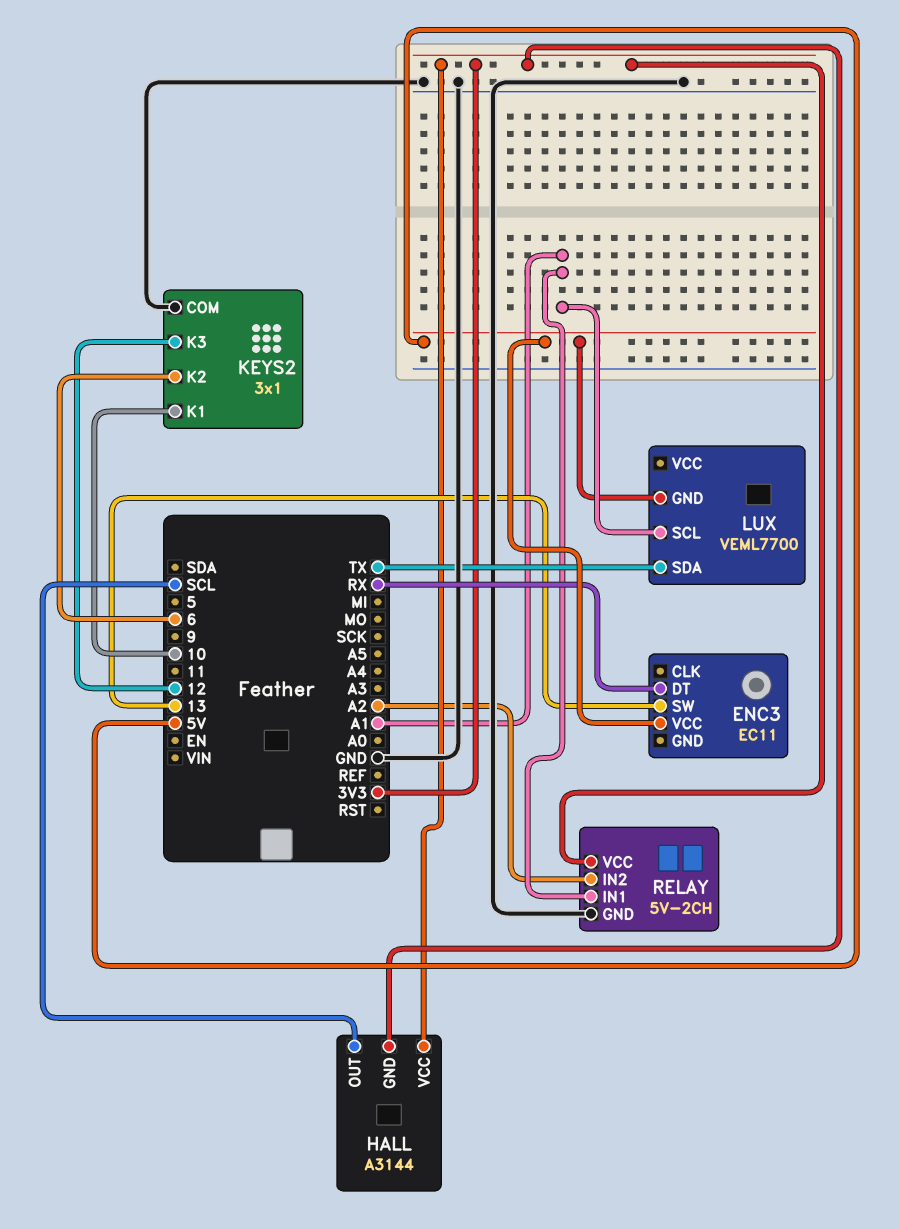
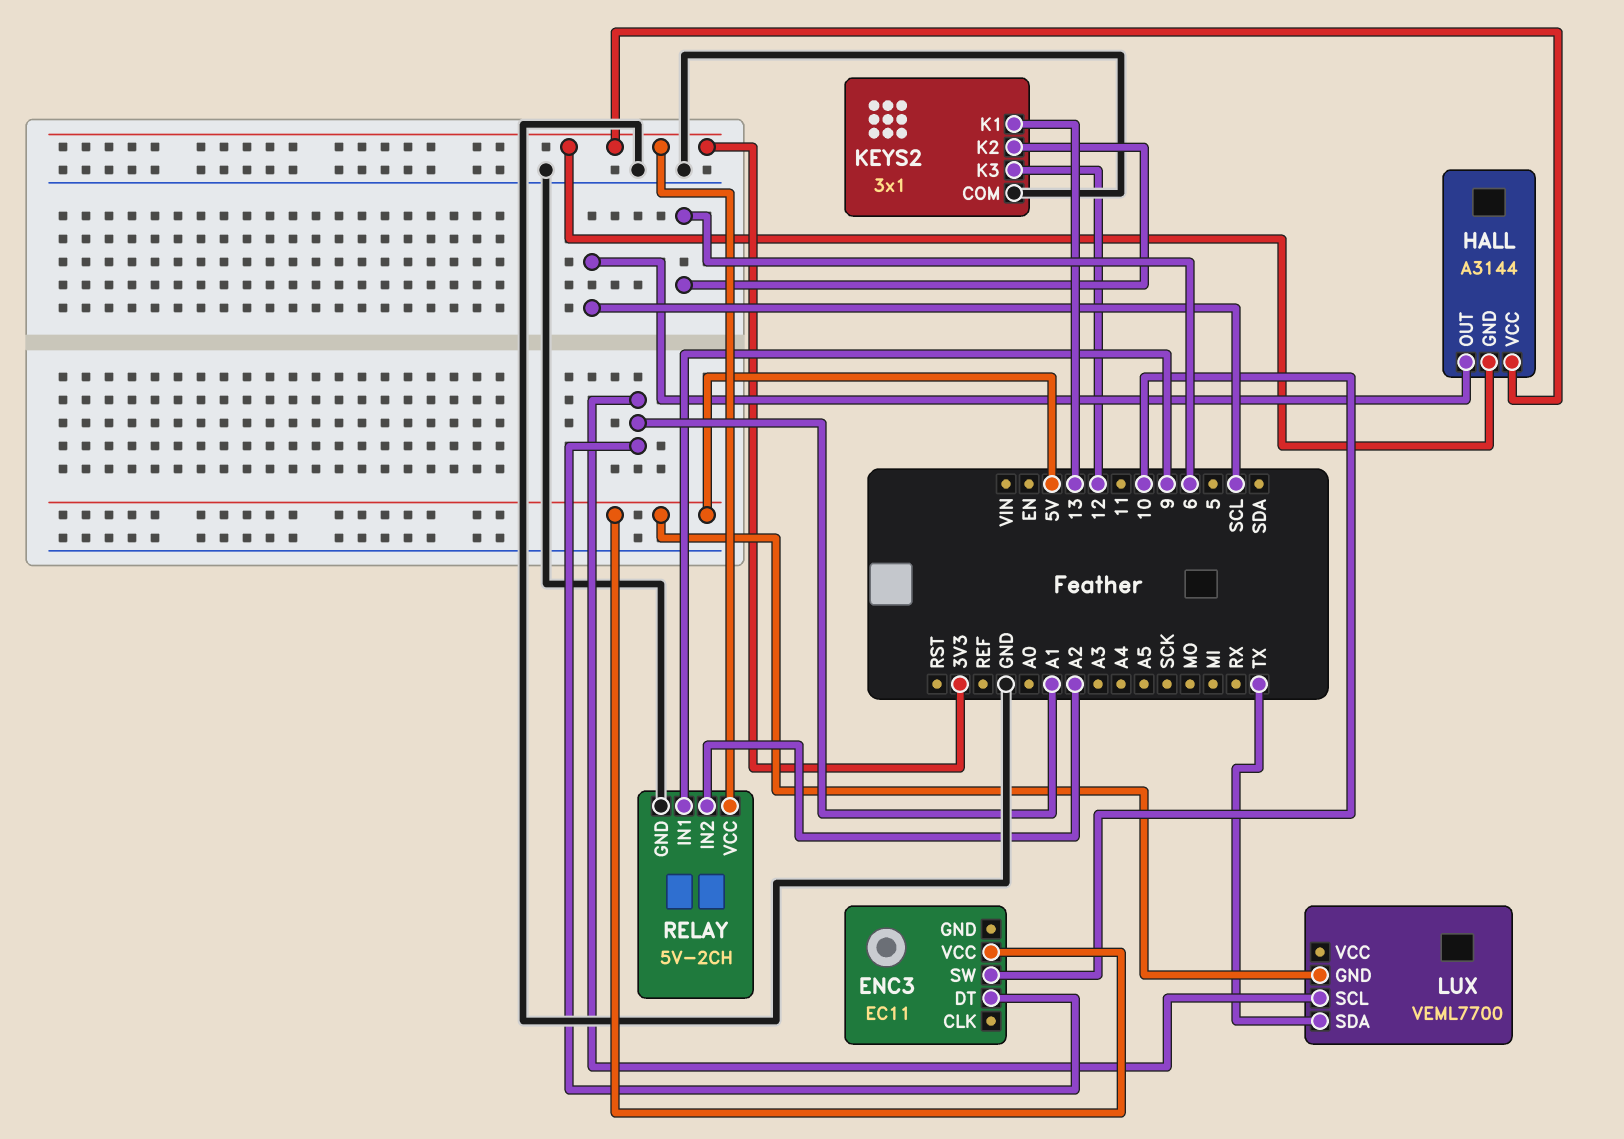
ENC3 pin DT: RX -> A1
ENC3 pin SW: 13 -> 10
KEYS2 pin K1: 10 -> 13
RELAY pin IN1: A1 -> 9

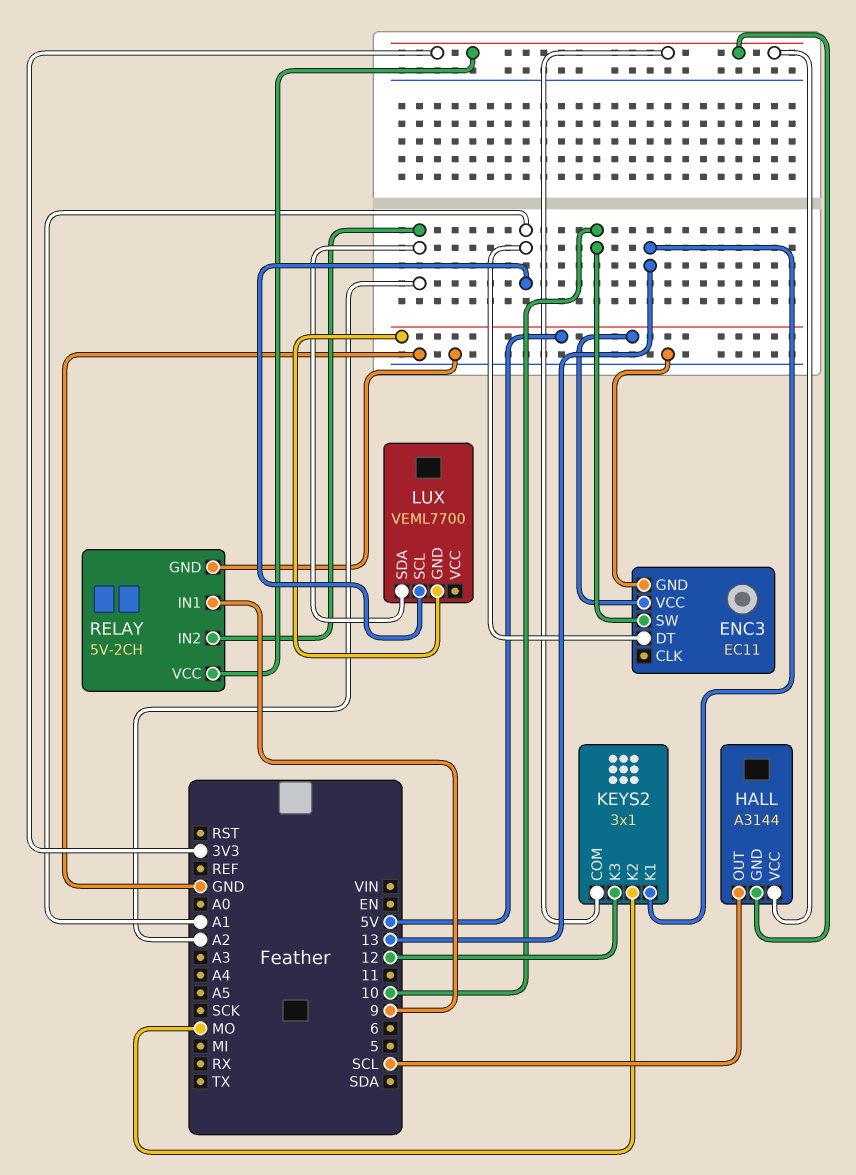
ENC3 pin GND: none -> GND
KEYS2 pin COM: GND -> 3V3
KEYS2 pin K2: 6 -> MO
LUX pin SDA: TX -> A2

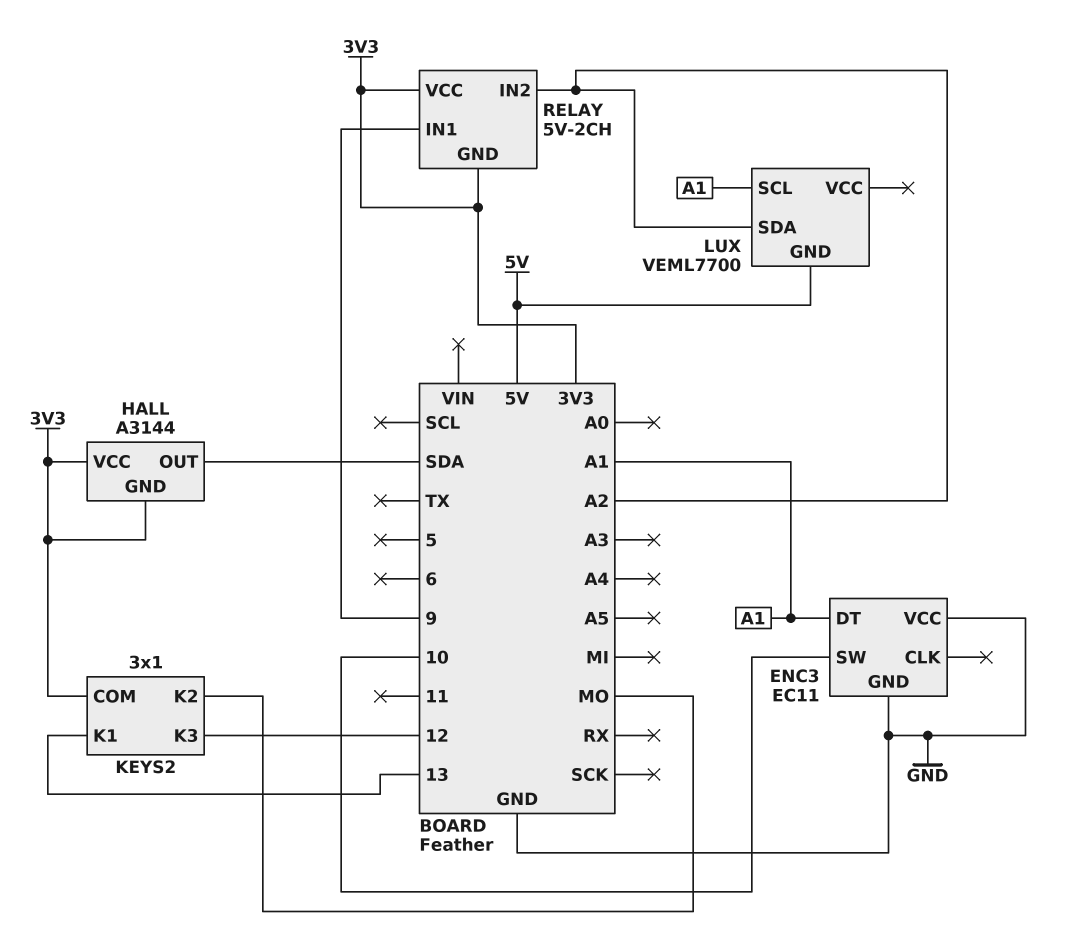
ENC3 pin VCC: 5V -> GND
HALL pin OUT: SCL -> SDA
RELAY pin GND: GND -> 3V3

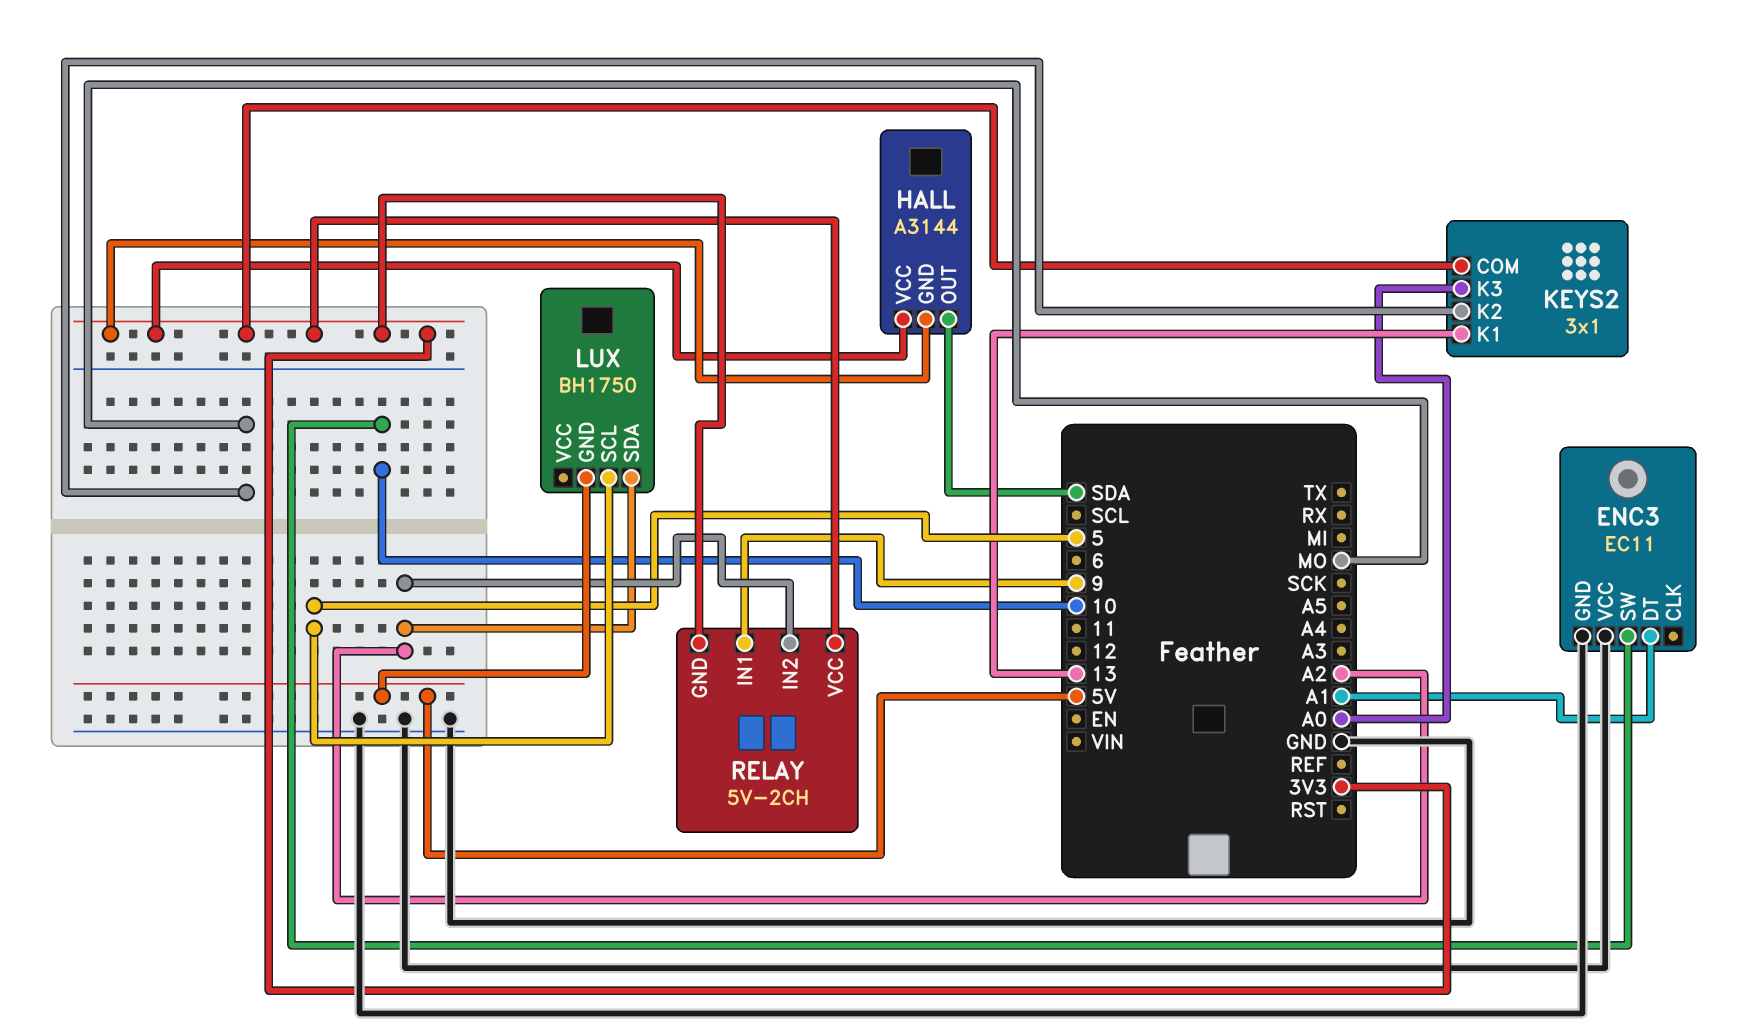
KEYS2 pin K3: 12 -> A0
LUX: VEML7700 -> BH1750
LUX pin SCL: A1 -> 5

